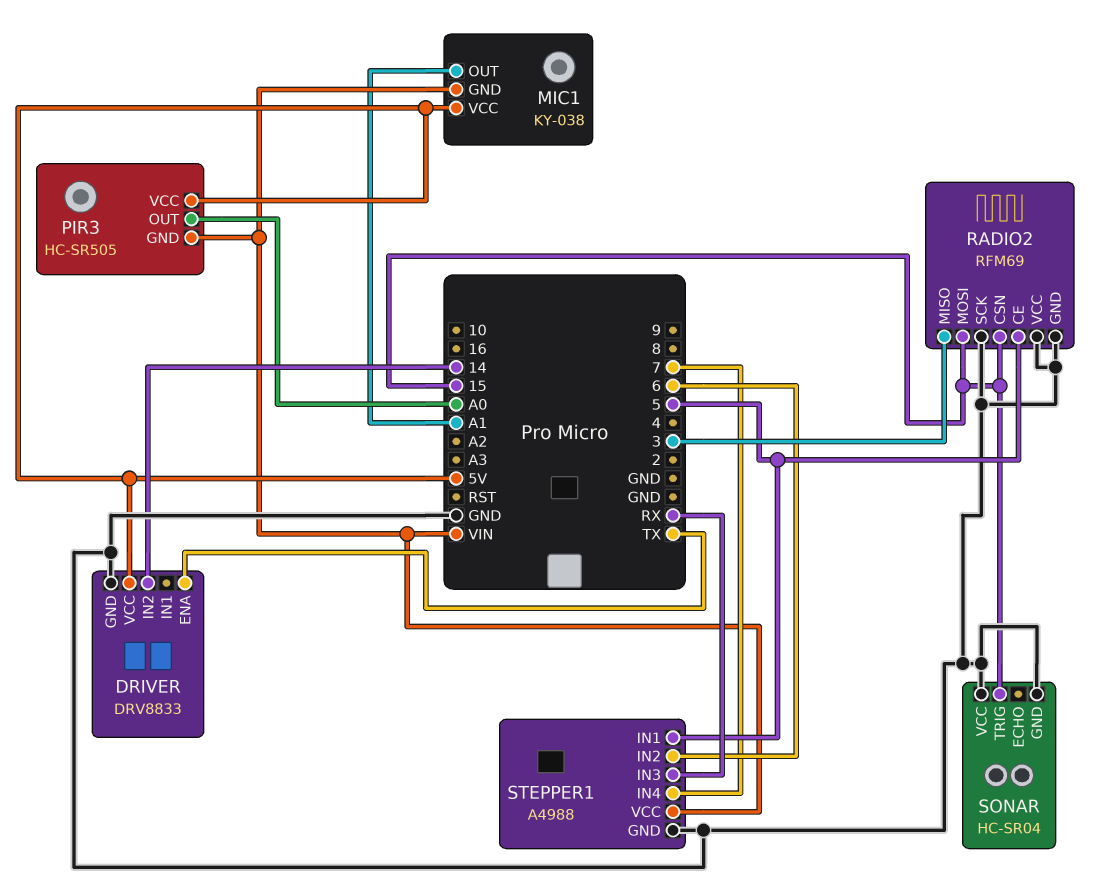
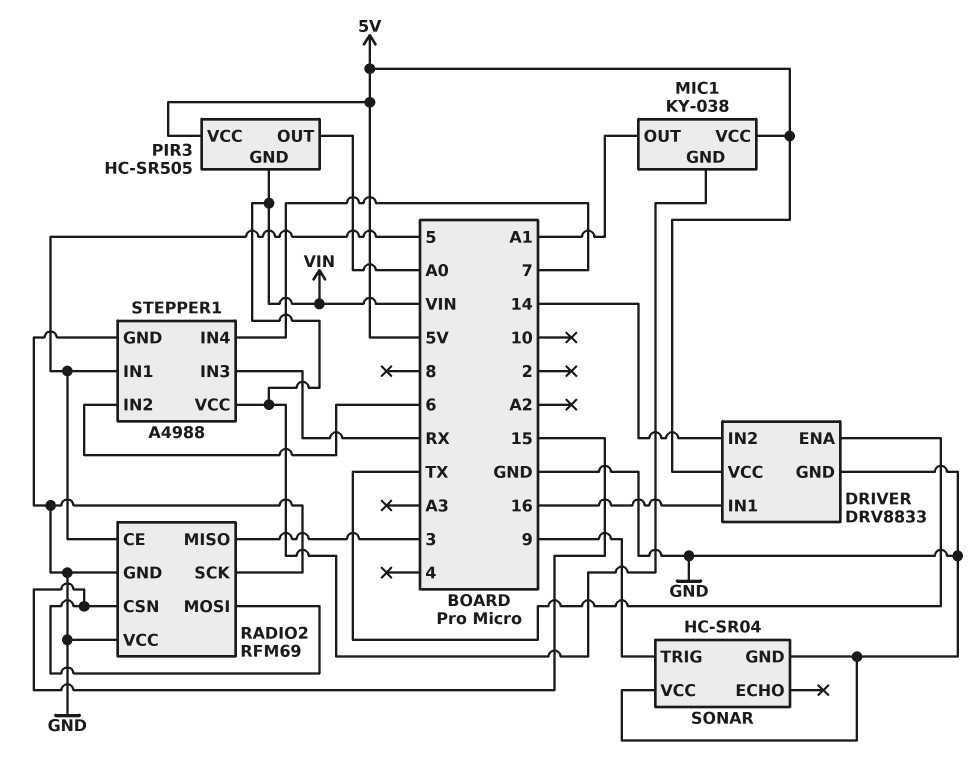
DRIVER pin IN1: none -> 16
SONAR pin TRIG: 15 -> 9

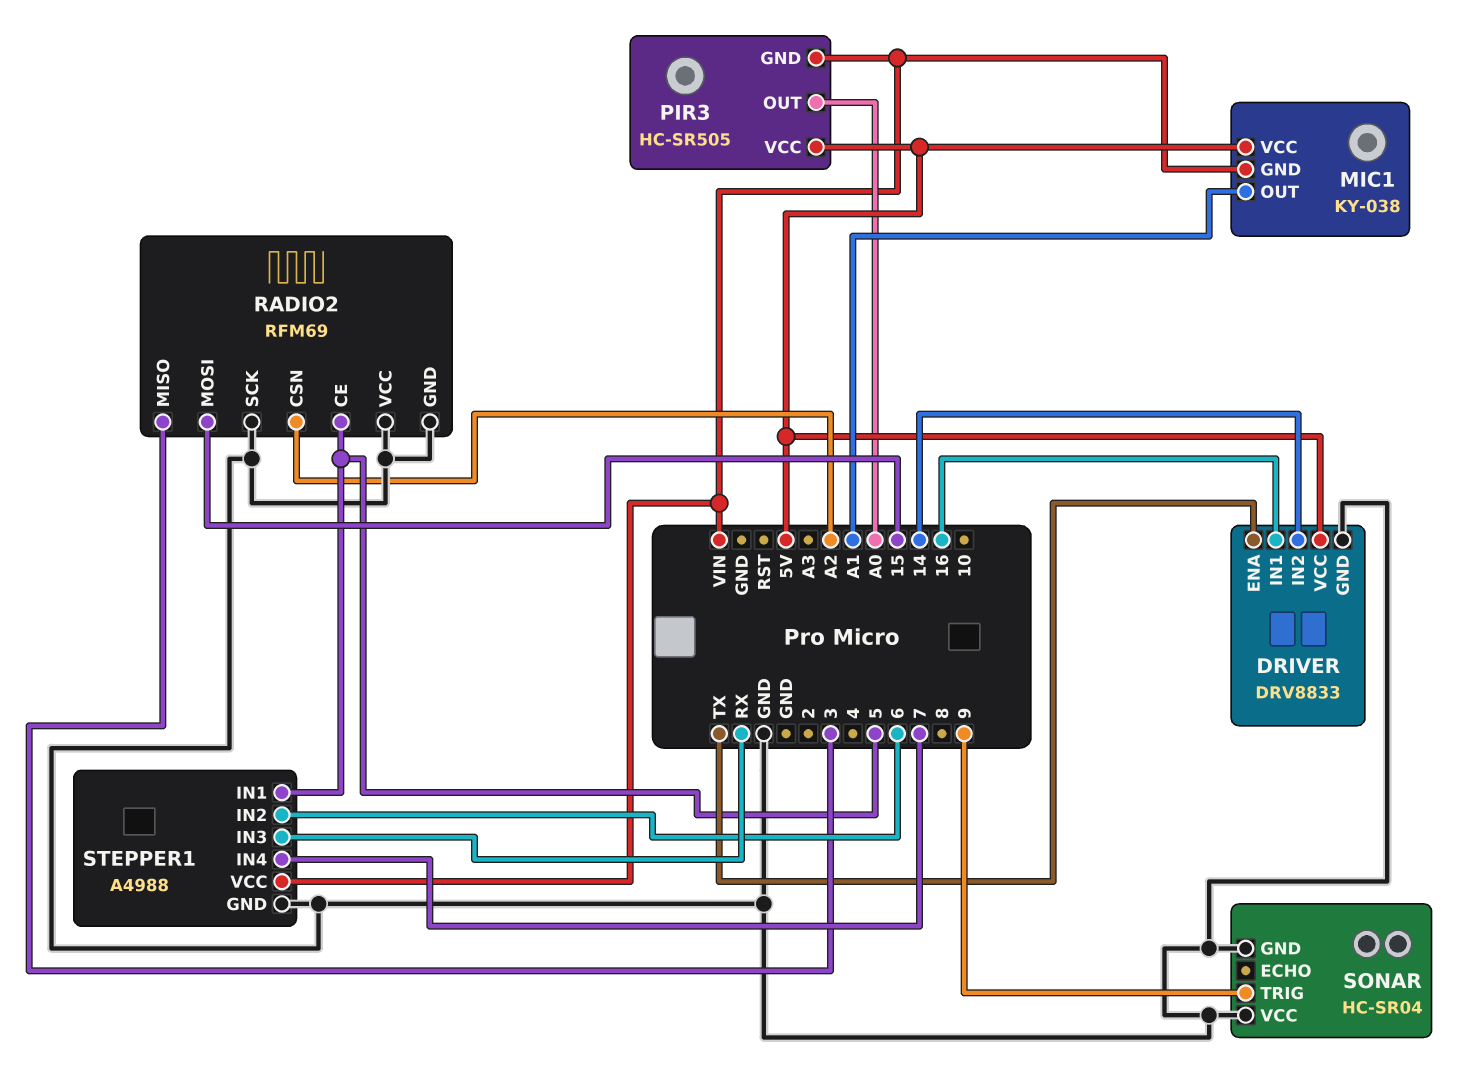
RADIO2 pin CSN: 15 -> A2

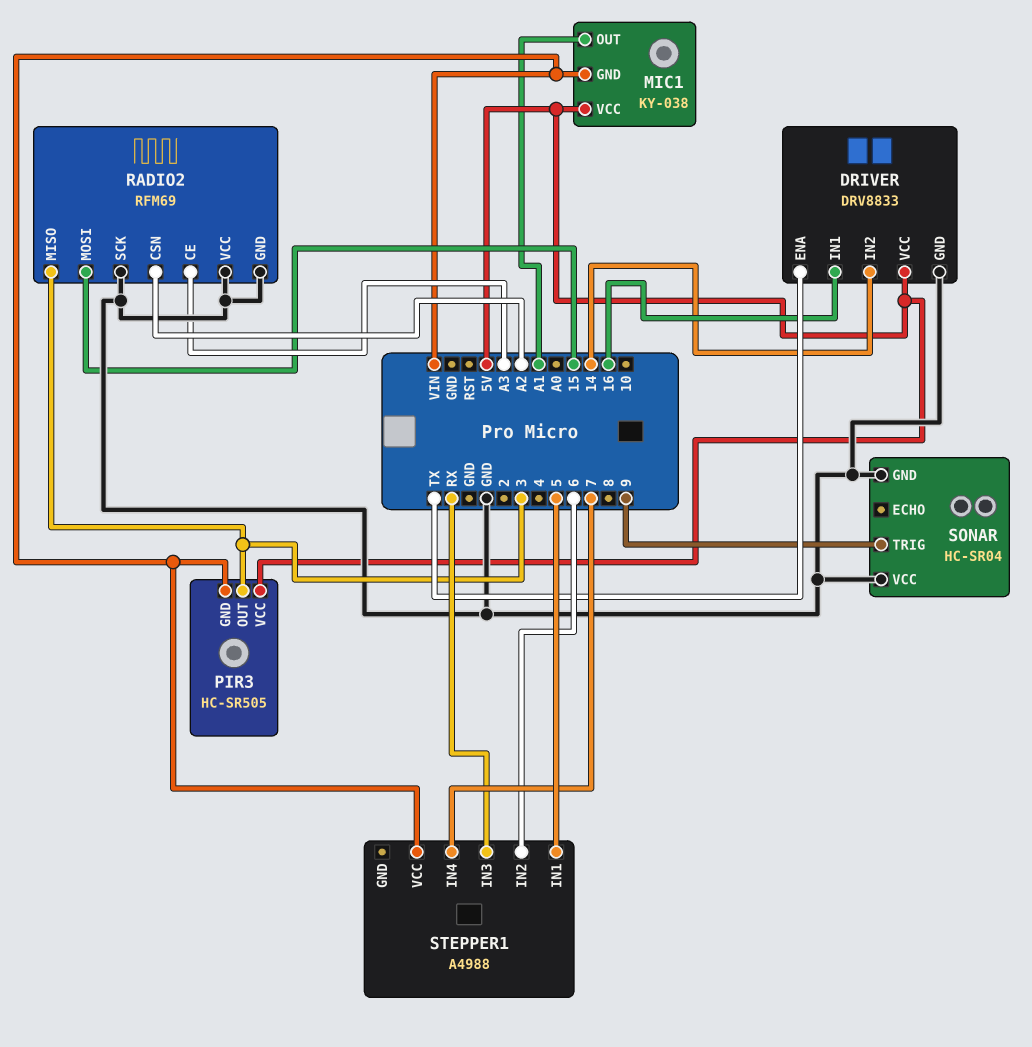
PIR3 pin OUT: A0 -> 3
RADIO2 pin CE: 5 -> A3
STEPPER1 pin GND: GND -> none

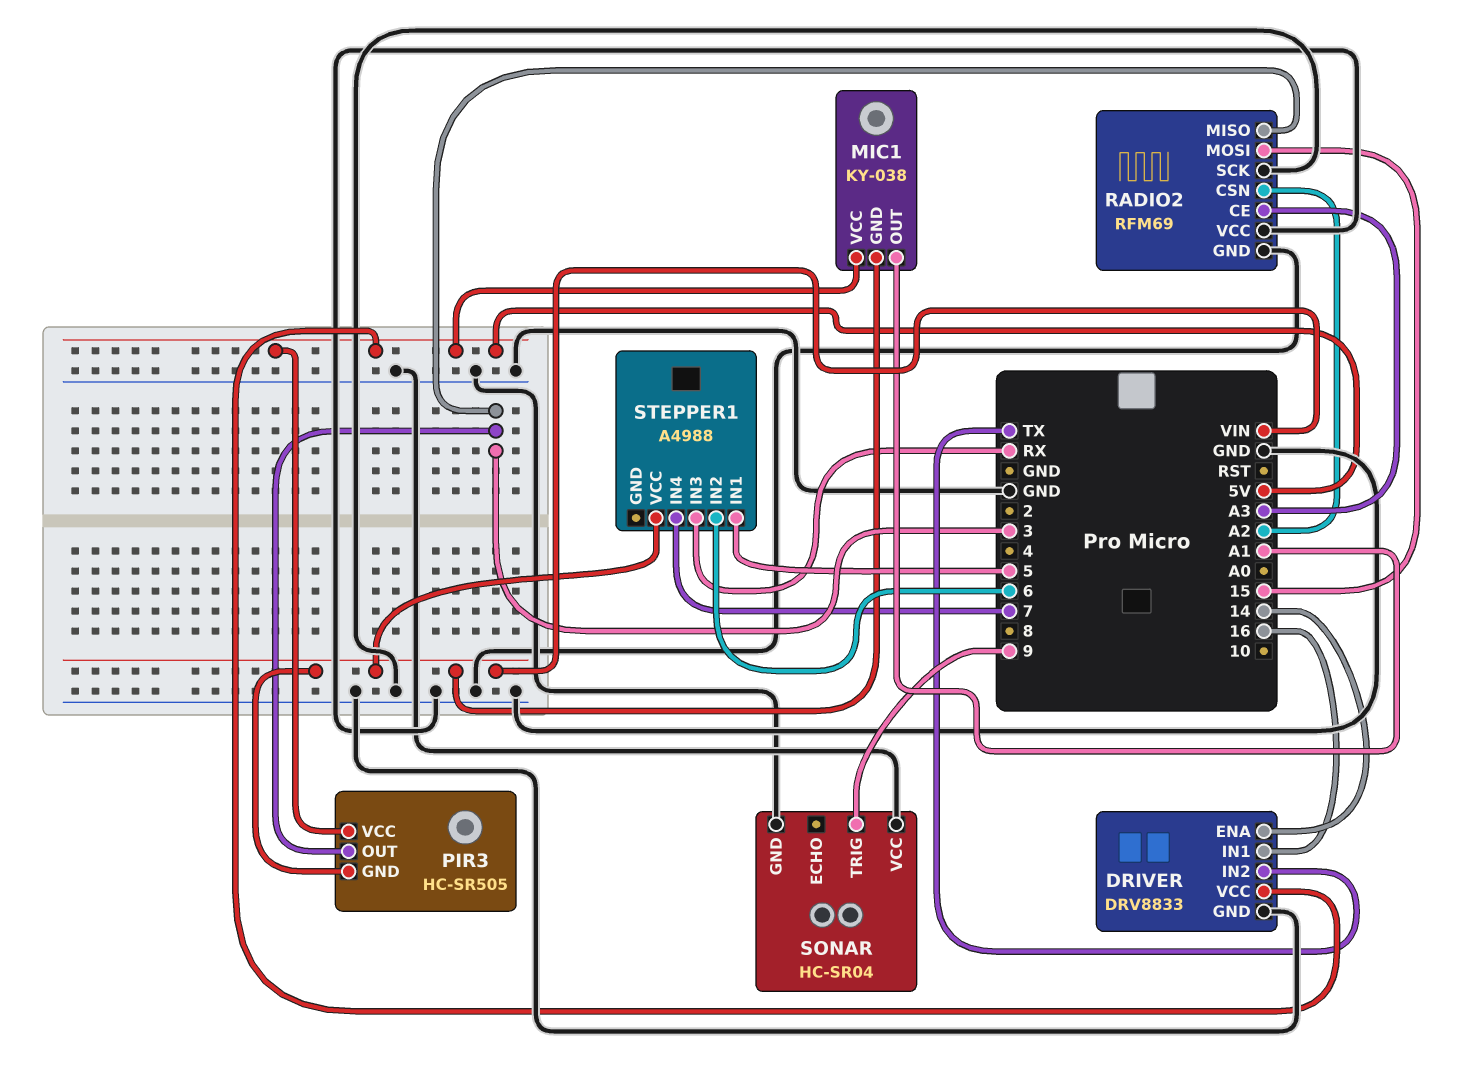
DRIVER pin ENA: TX -> 14
DRIVER pin IN2: 14 -> TX

